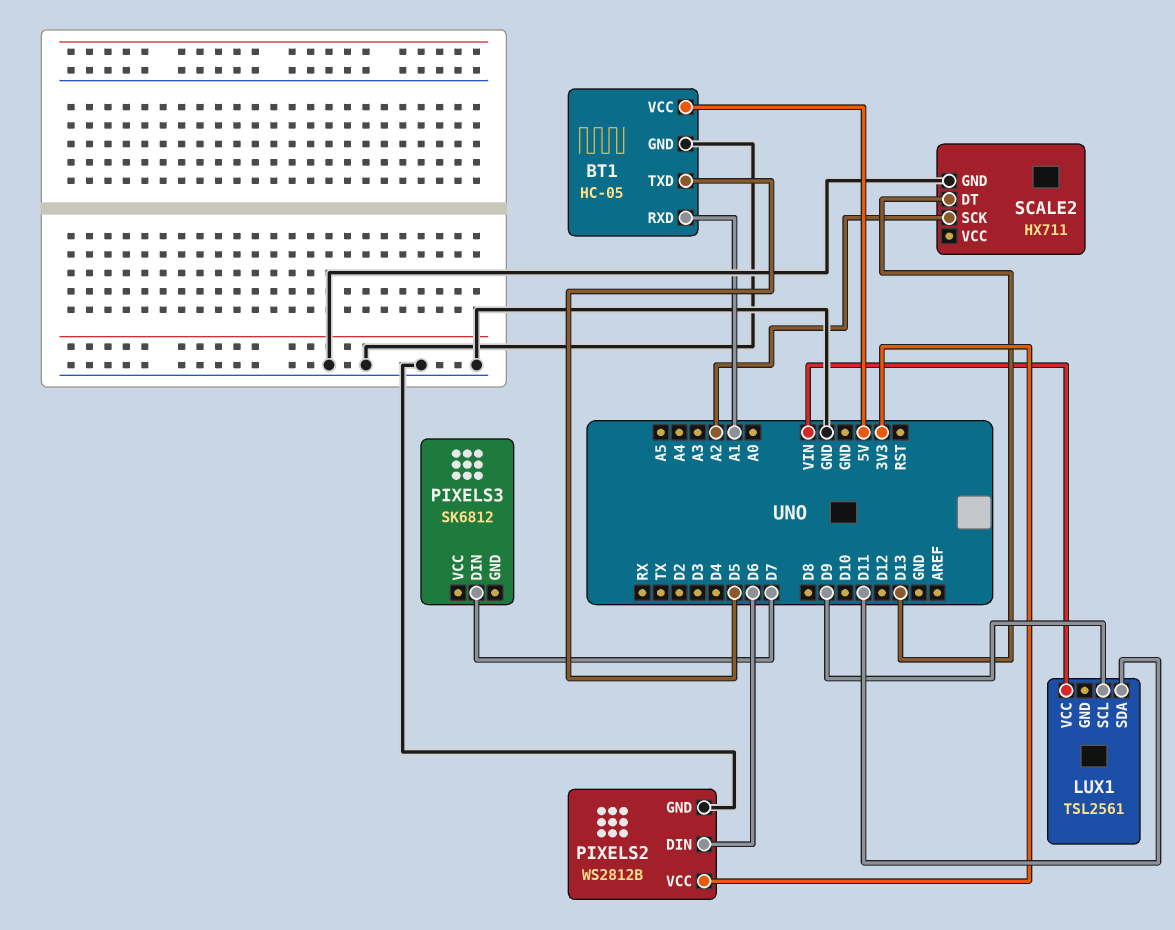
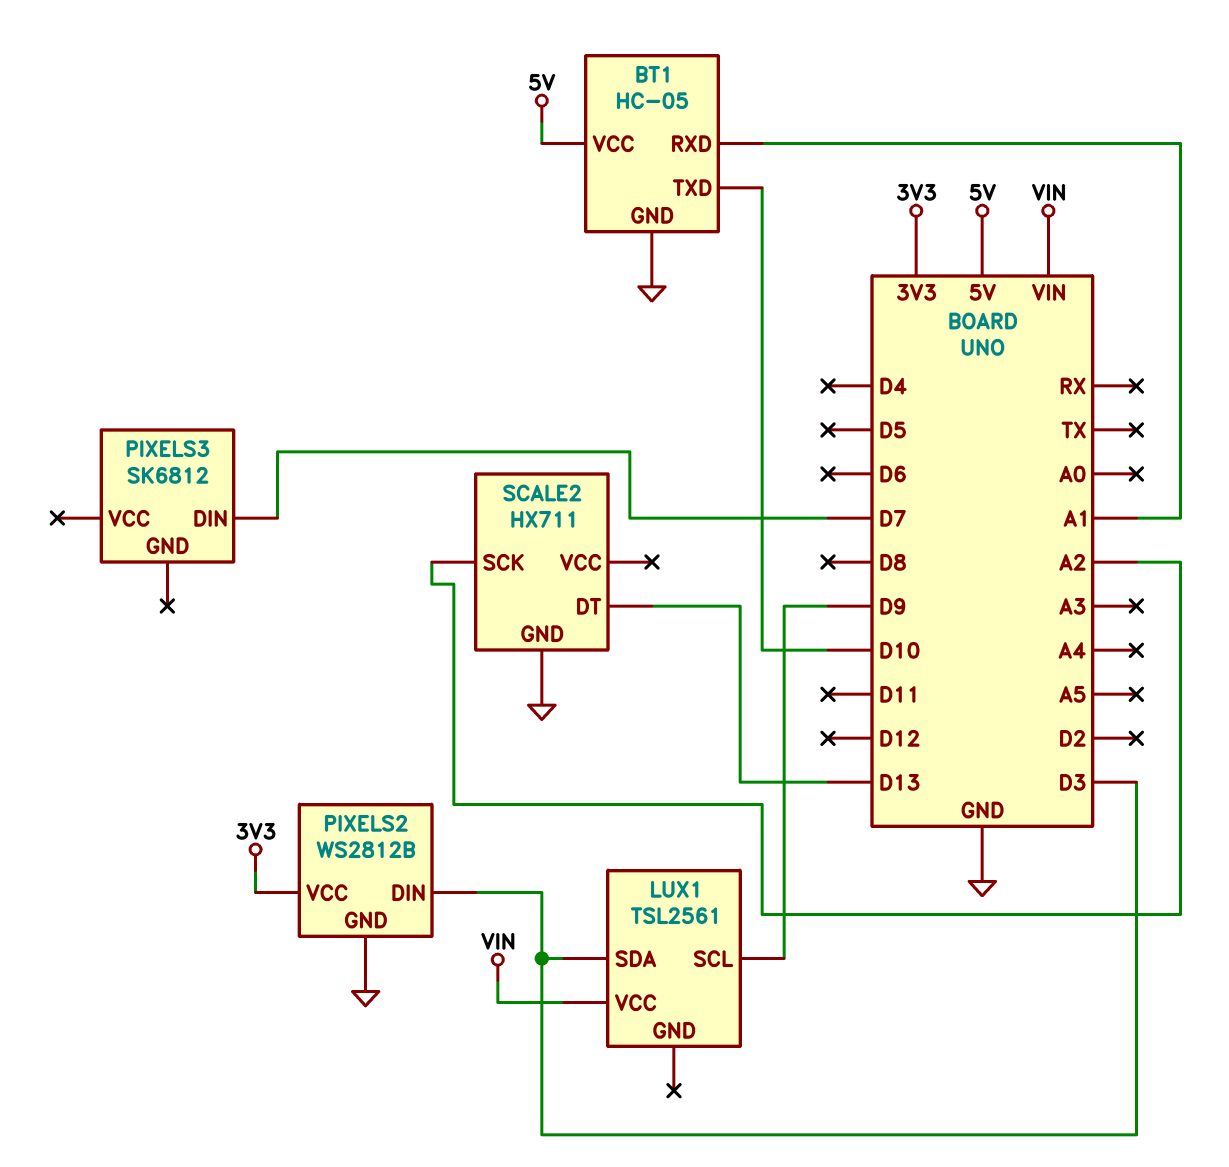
BT1 pin TXD: D5 -> D10
LUX1 pin SDA: D11 -> D3
PIXELS2 pin DIN: D6 -> D3

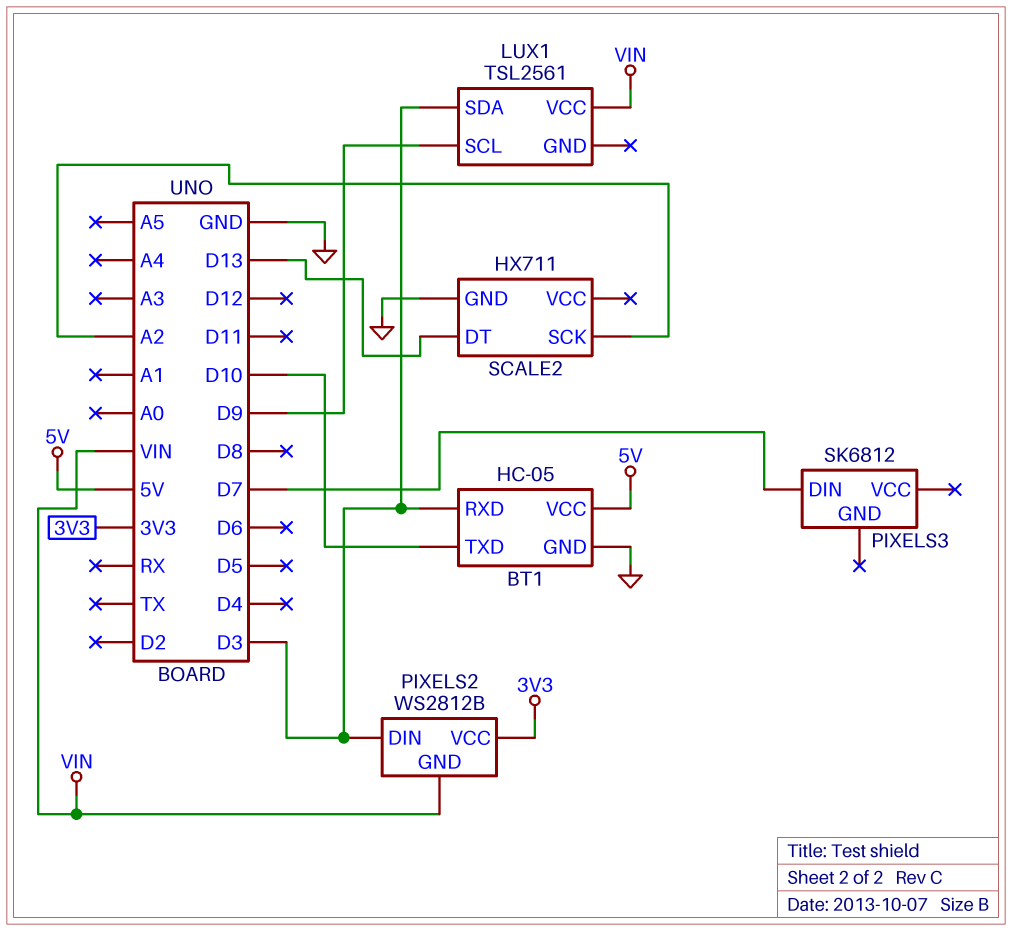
BT1 pin RXD: A1 -> D3
PIXELS2 pin GND: GND -> VIN

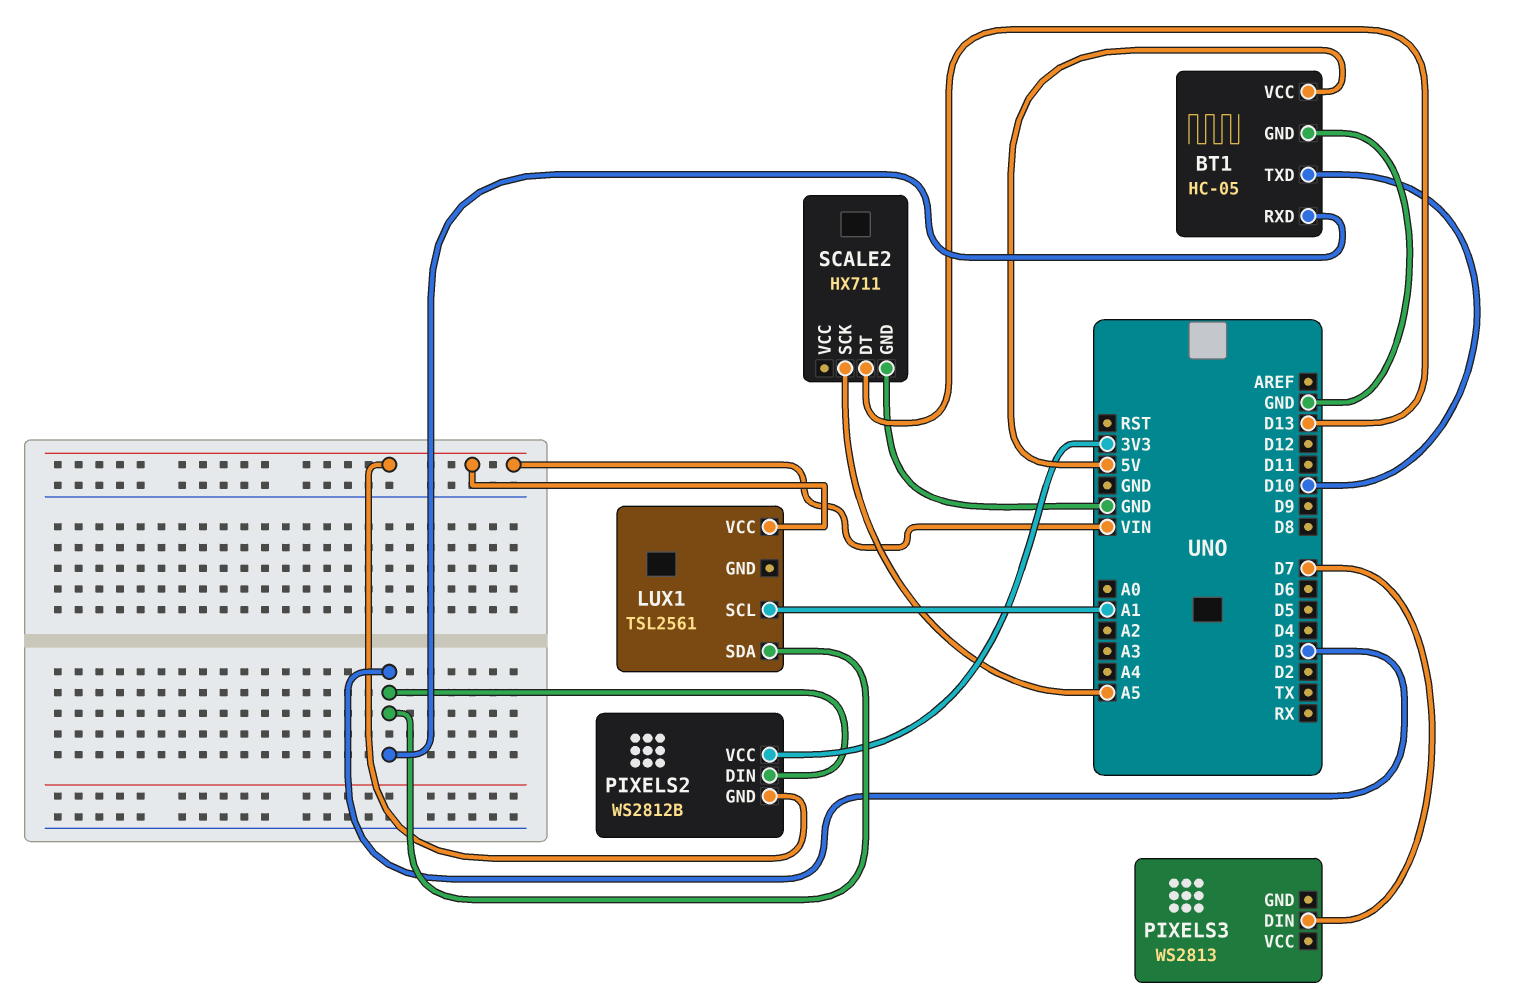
LUX1 pin SCL: D9 -> A1
PIXELS3: SK6812 -> WS2813
SCALE2 pin SCK: A2 -> A5

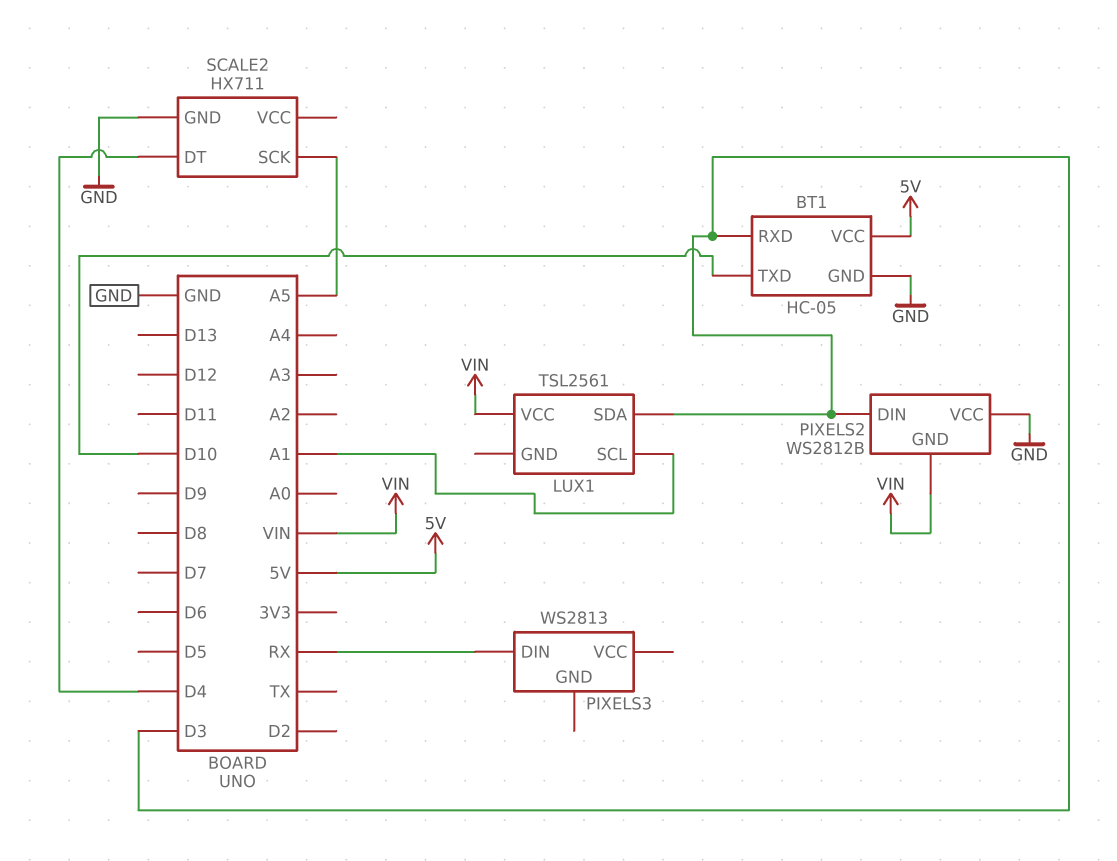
PIXELS2 pin VCC: 3V3 -> GND
PIXELS3 pin DIN: D7 -> RX
SCALE2 pin DT: D13 -> D4

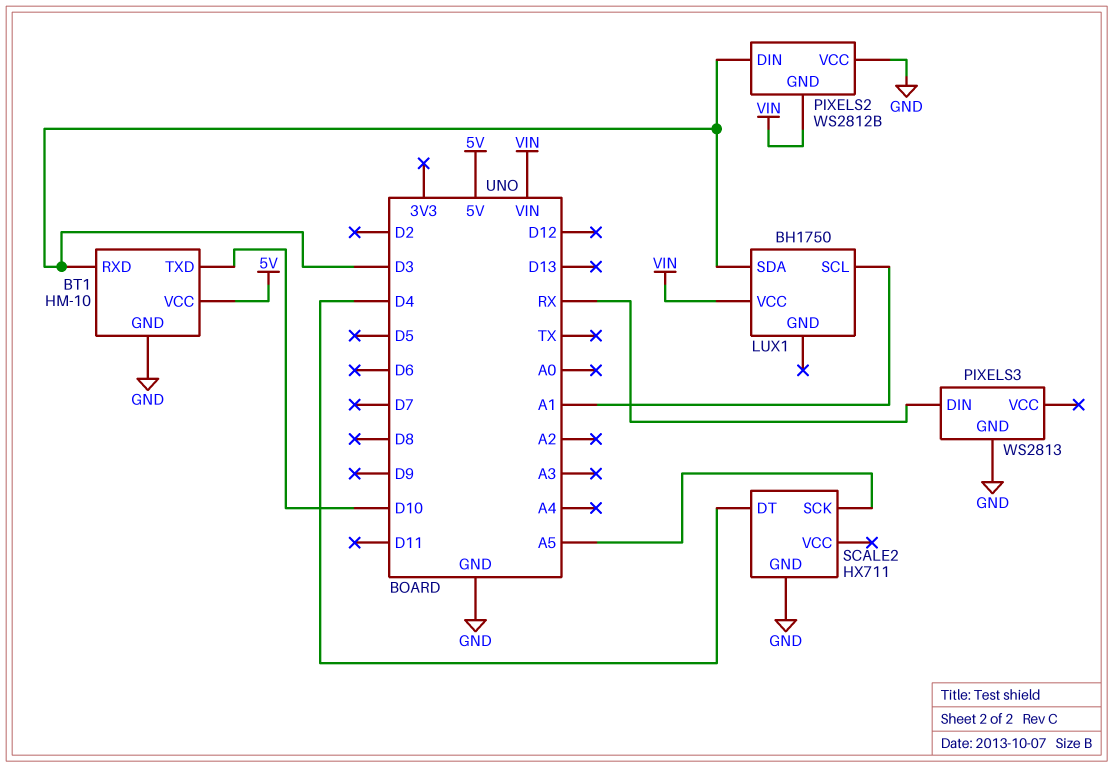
BT1: HC-05 -> HM-10
LUX1: TSL2561 -> BH1750
PIXELS3 pin GND: none -> GND

